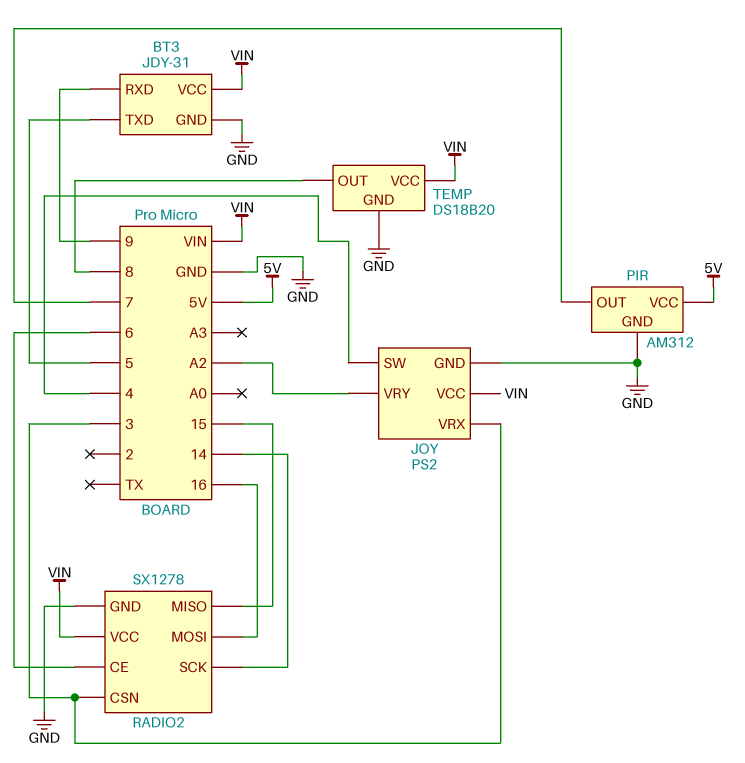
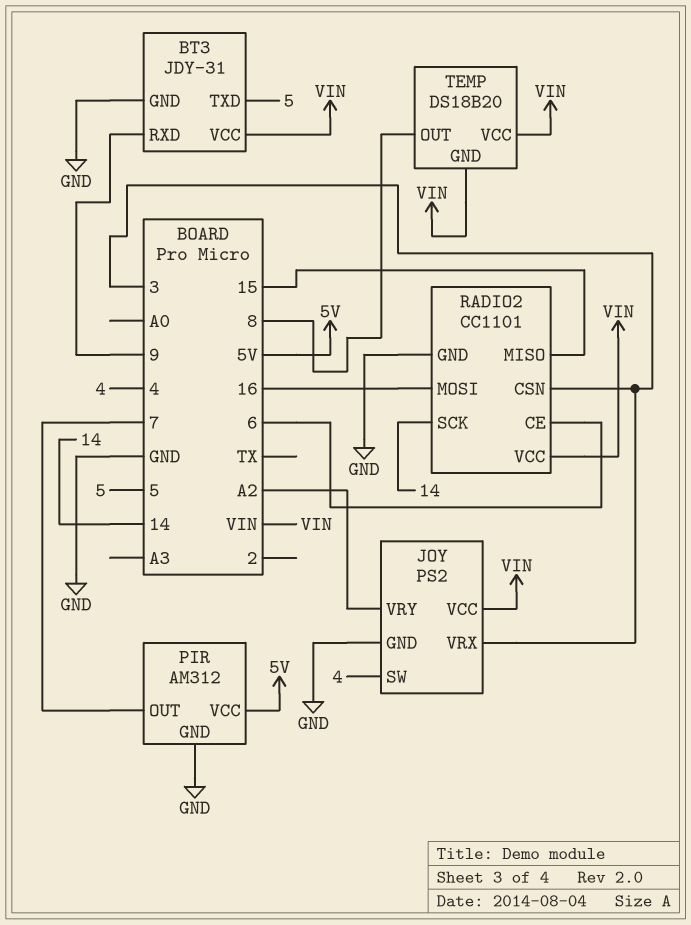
RADIO2: SX1278 -> CC1101
TEMP pin GND: GND -> VIN

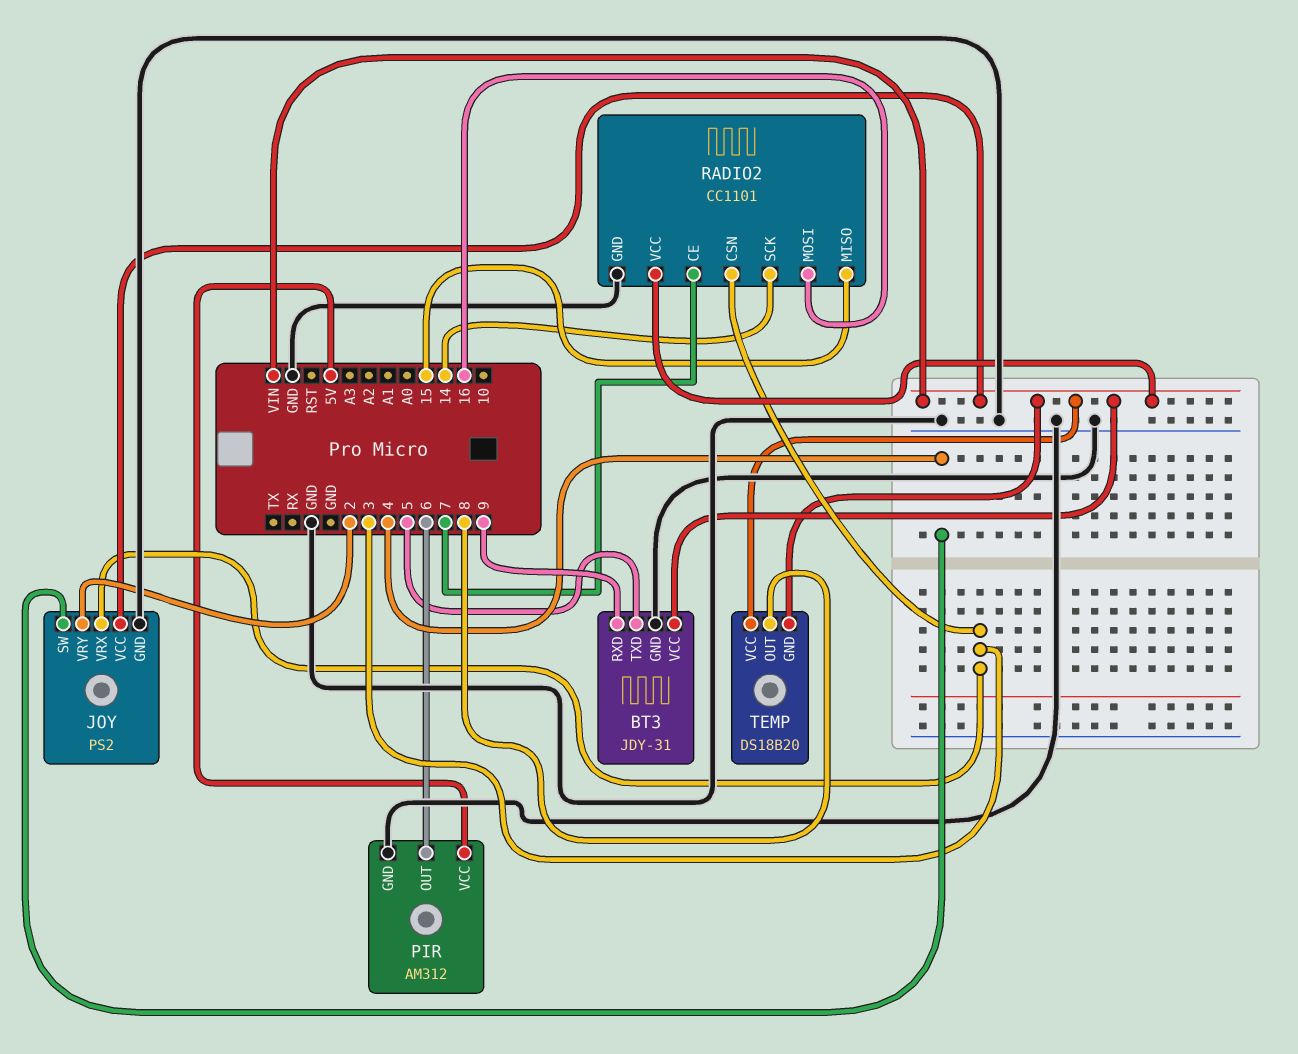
JOY pin VRY: A2 -> 2
PIR pin OUT: 7 -> 6
RADIO2 pin CE: 6 -> 7

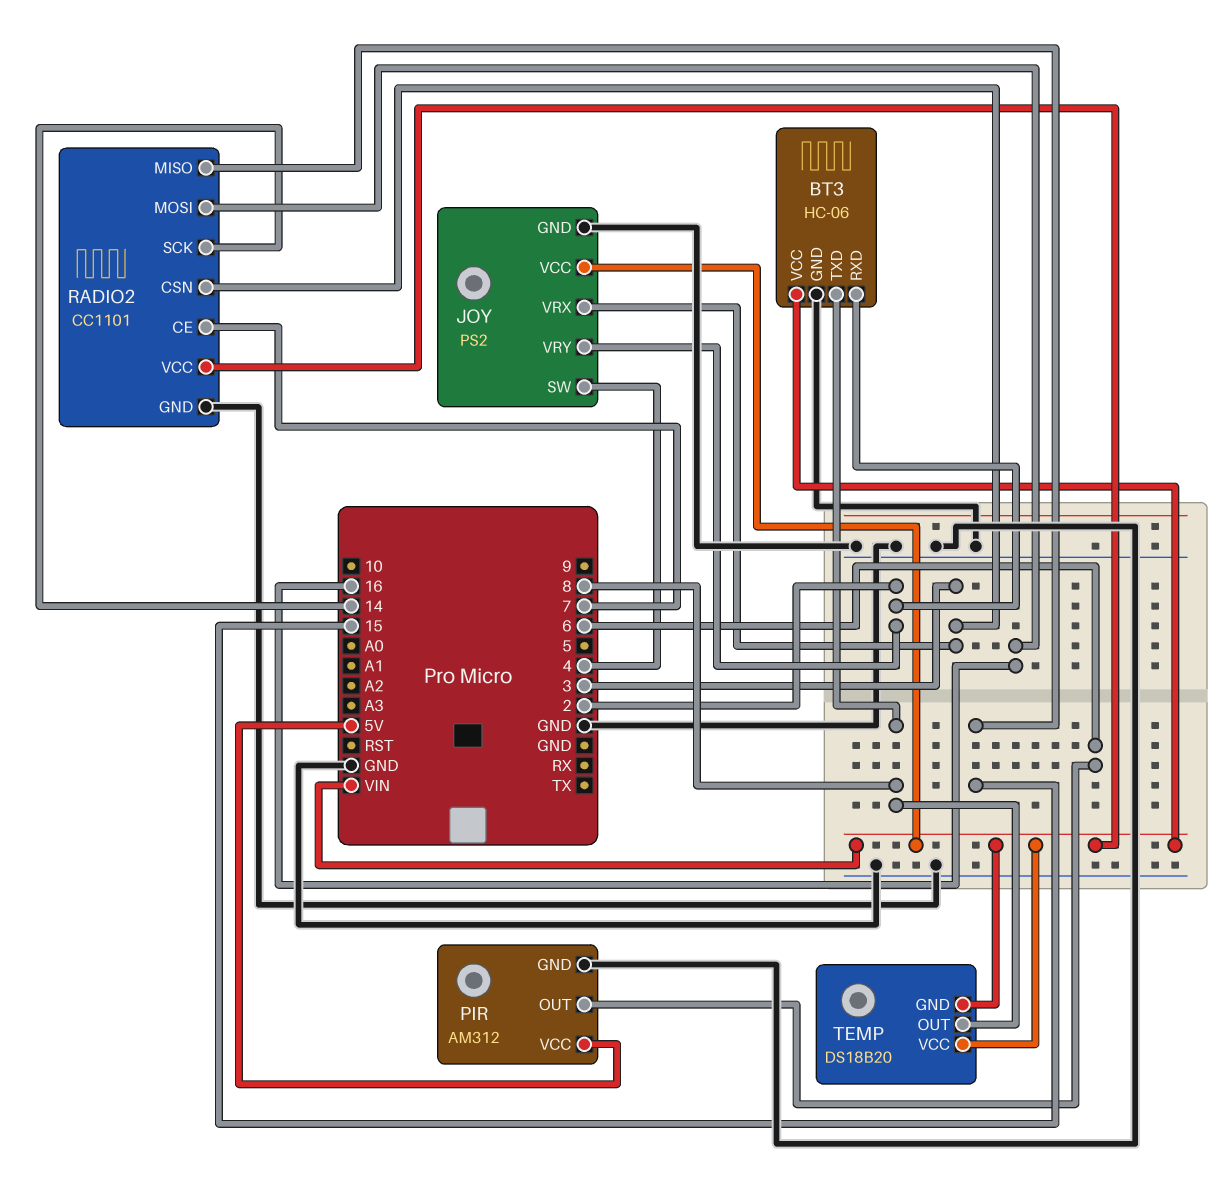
BT3: JDY-31 -> HC-06
BT3 pin RXD: 9 -> 2
BT3 pin TXD: 5 -> 8

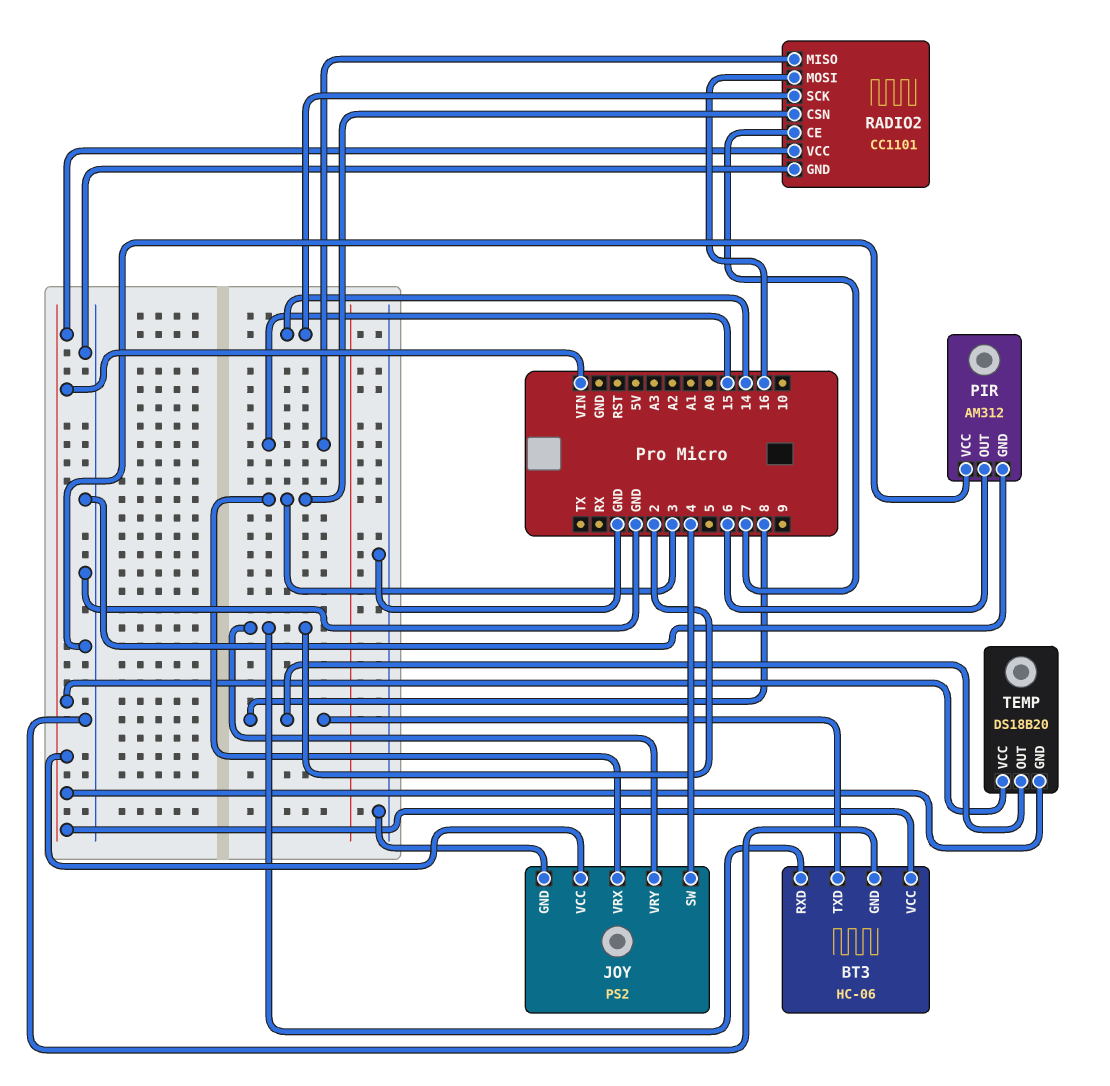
PIR pin VCC: 5V -> GND

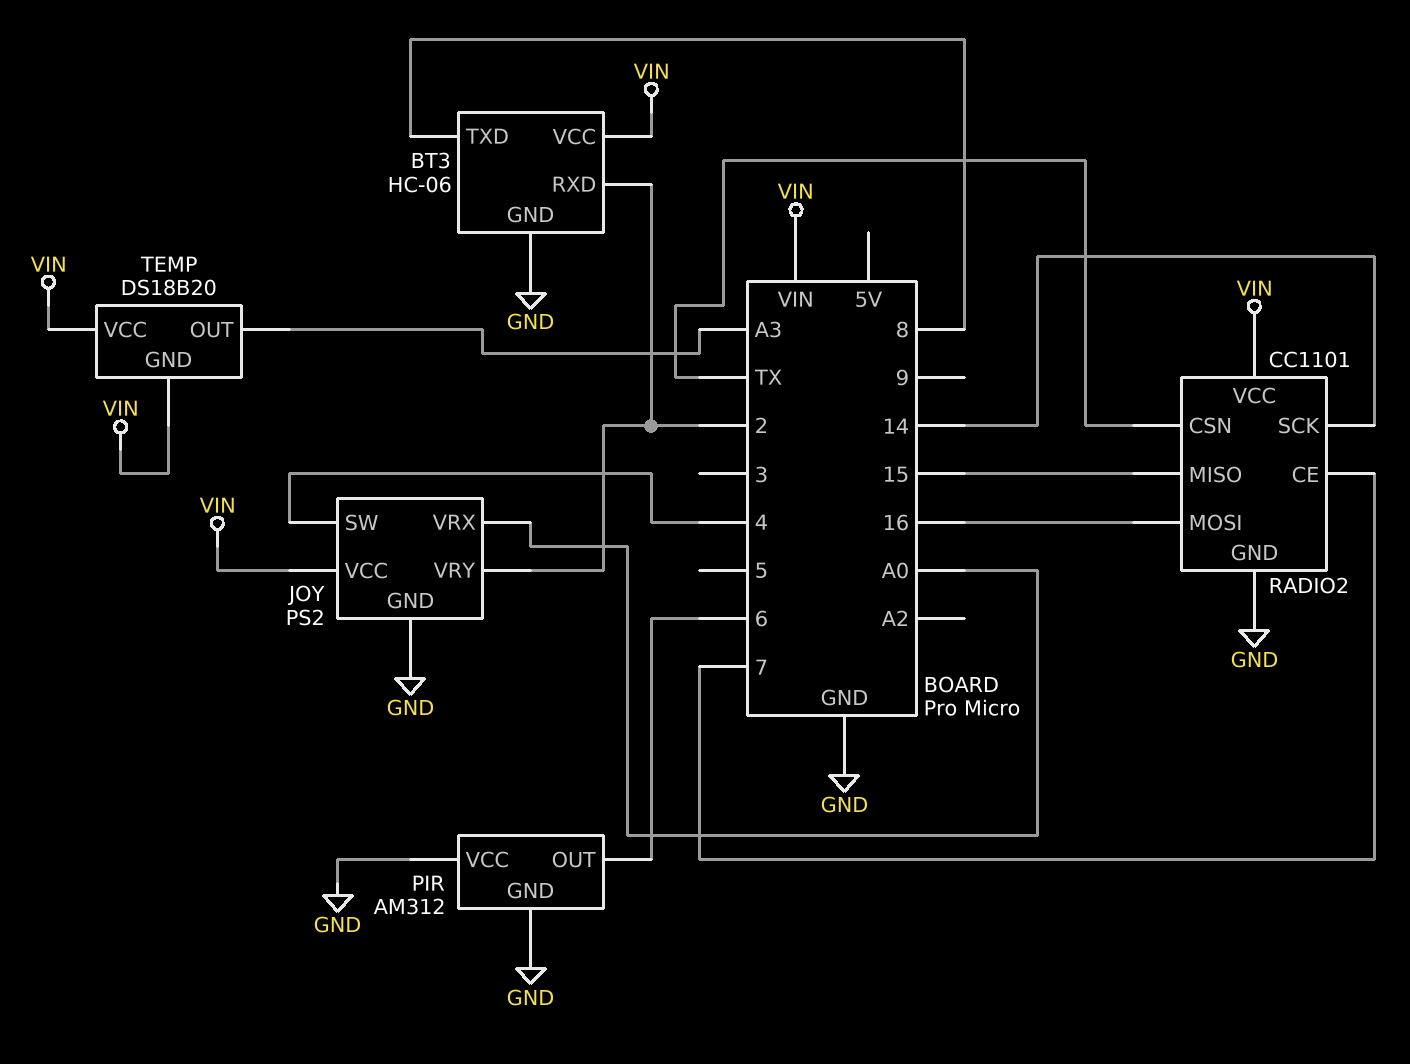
JOY pin VRX: 3 -> A0
RADIO2 pin CSN: 3 -> TX
TEMP pin OUT: 8 -> A3

